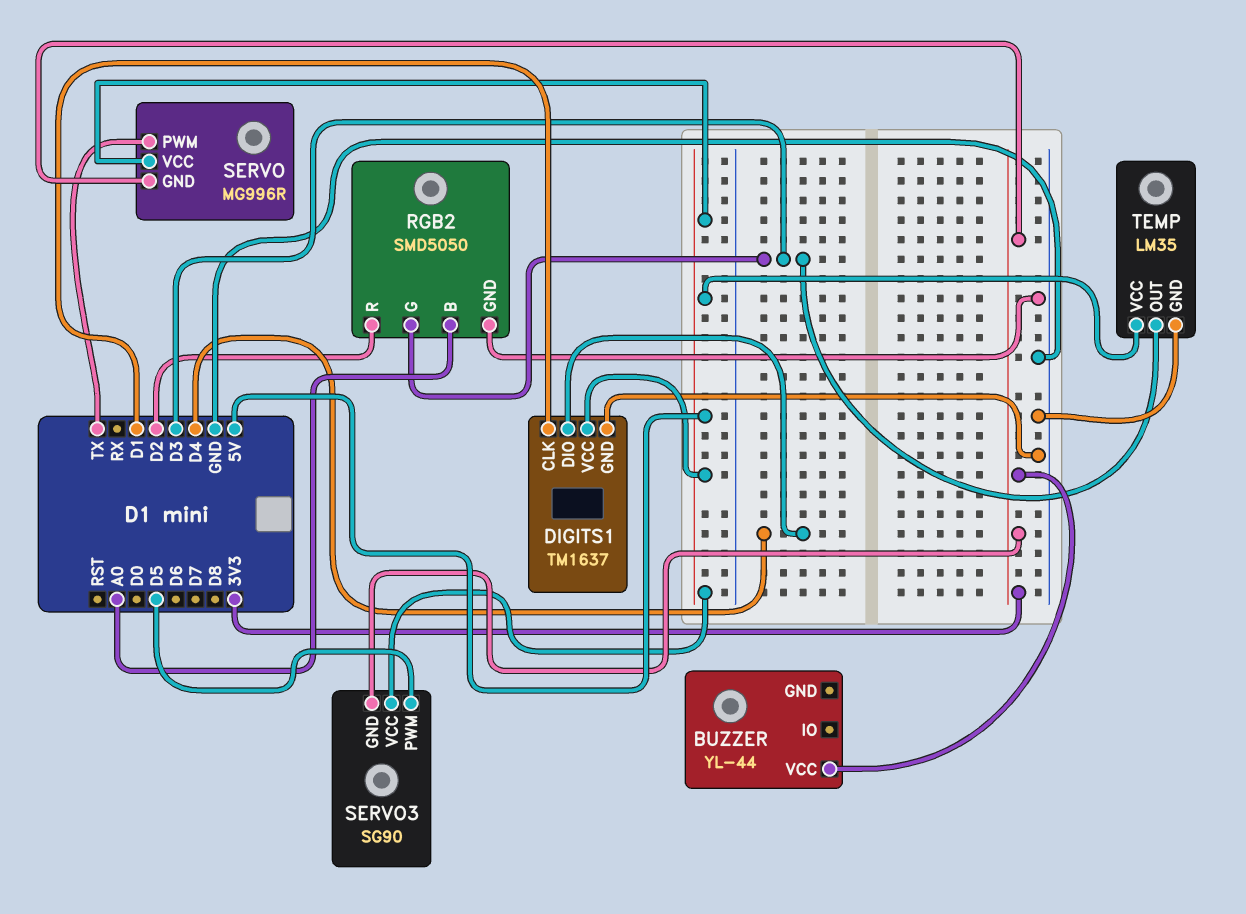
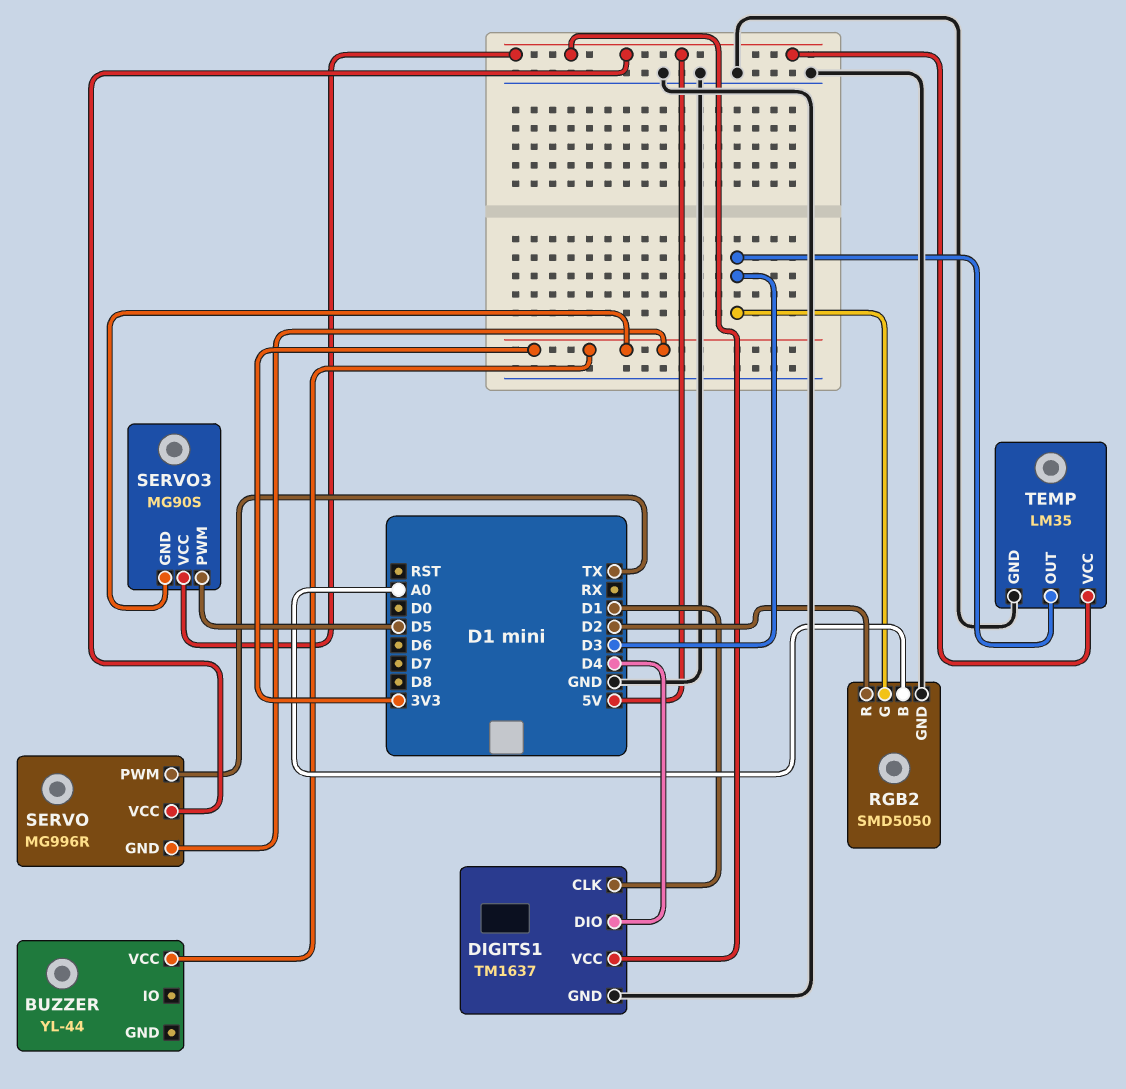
SERVO3: SG90 -> MG90S

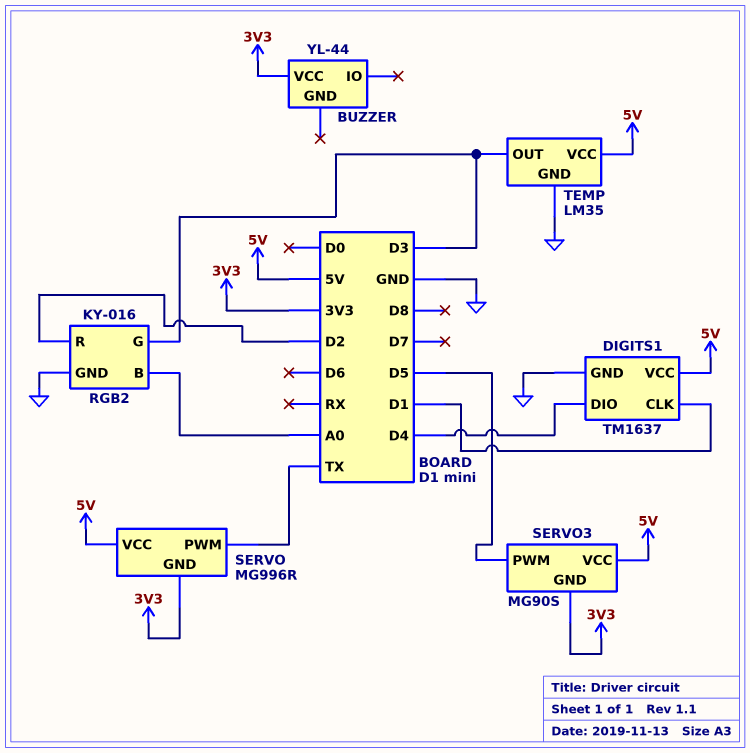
RGB2: SMD5050 -> KY-016

